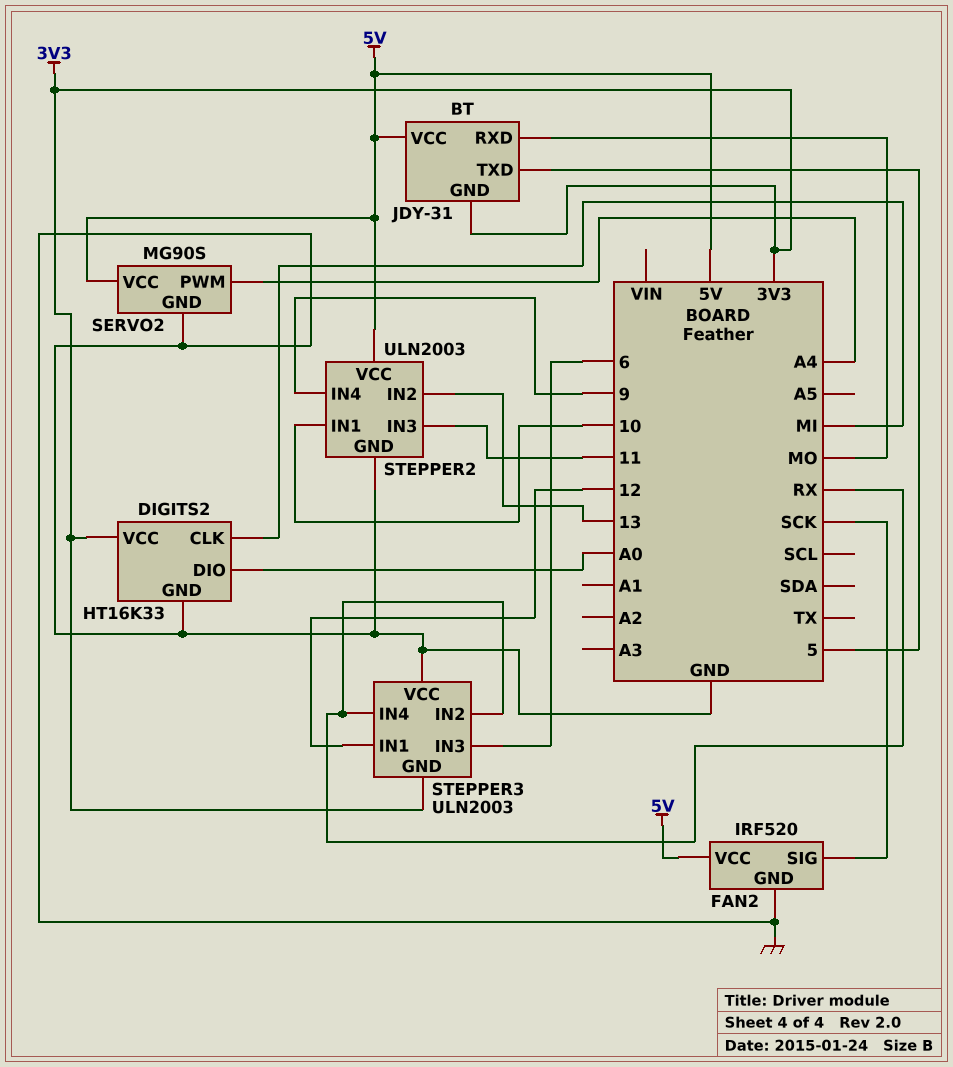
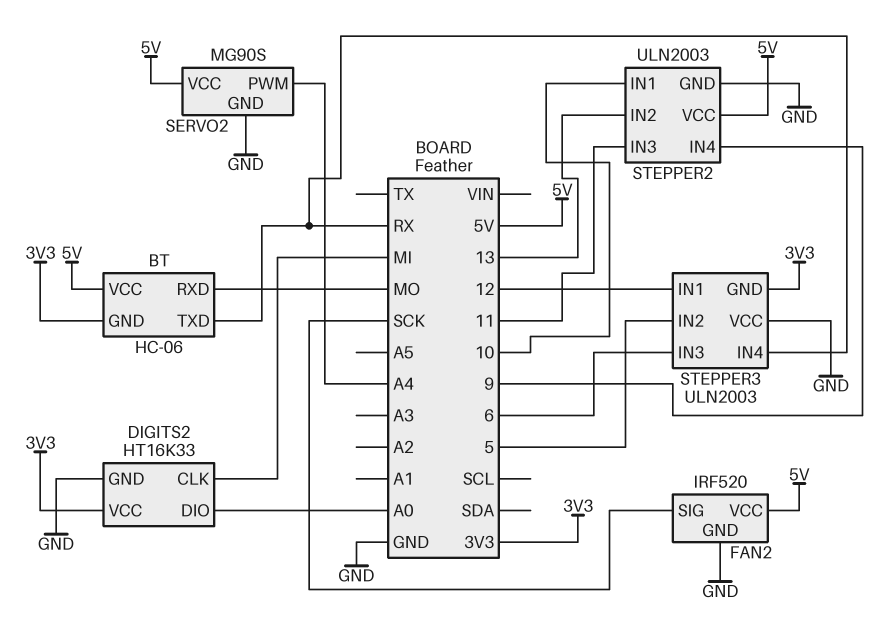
BT: JDY-31 -> HC-06
BT pin TXD: 5 -> RX
STEPPER3 pin IN2: RX -> 5

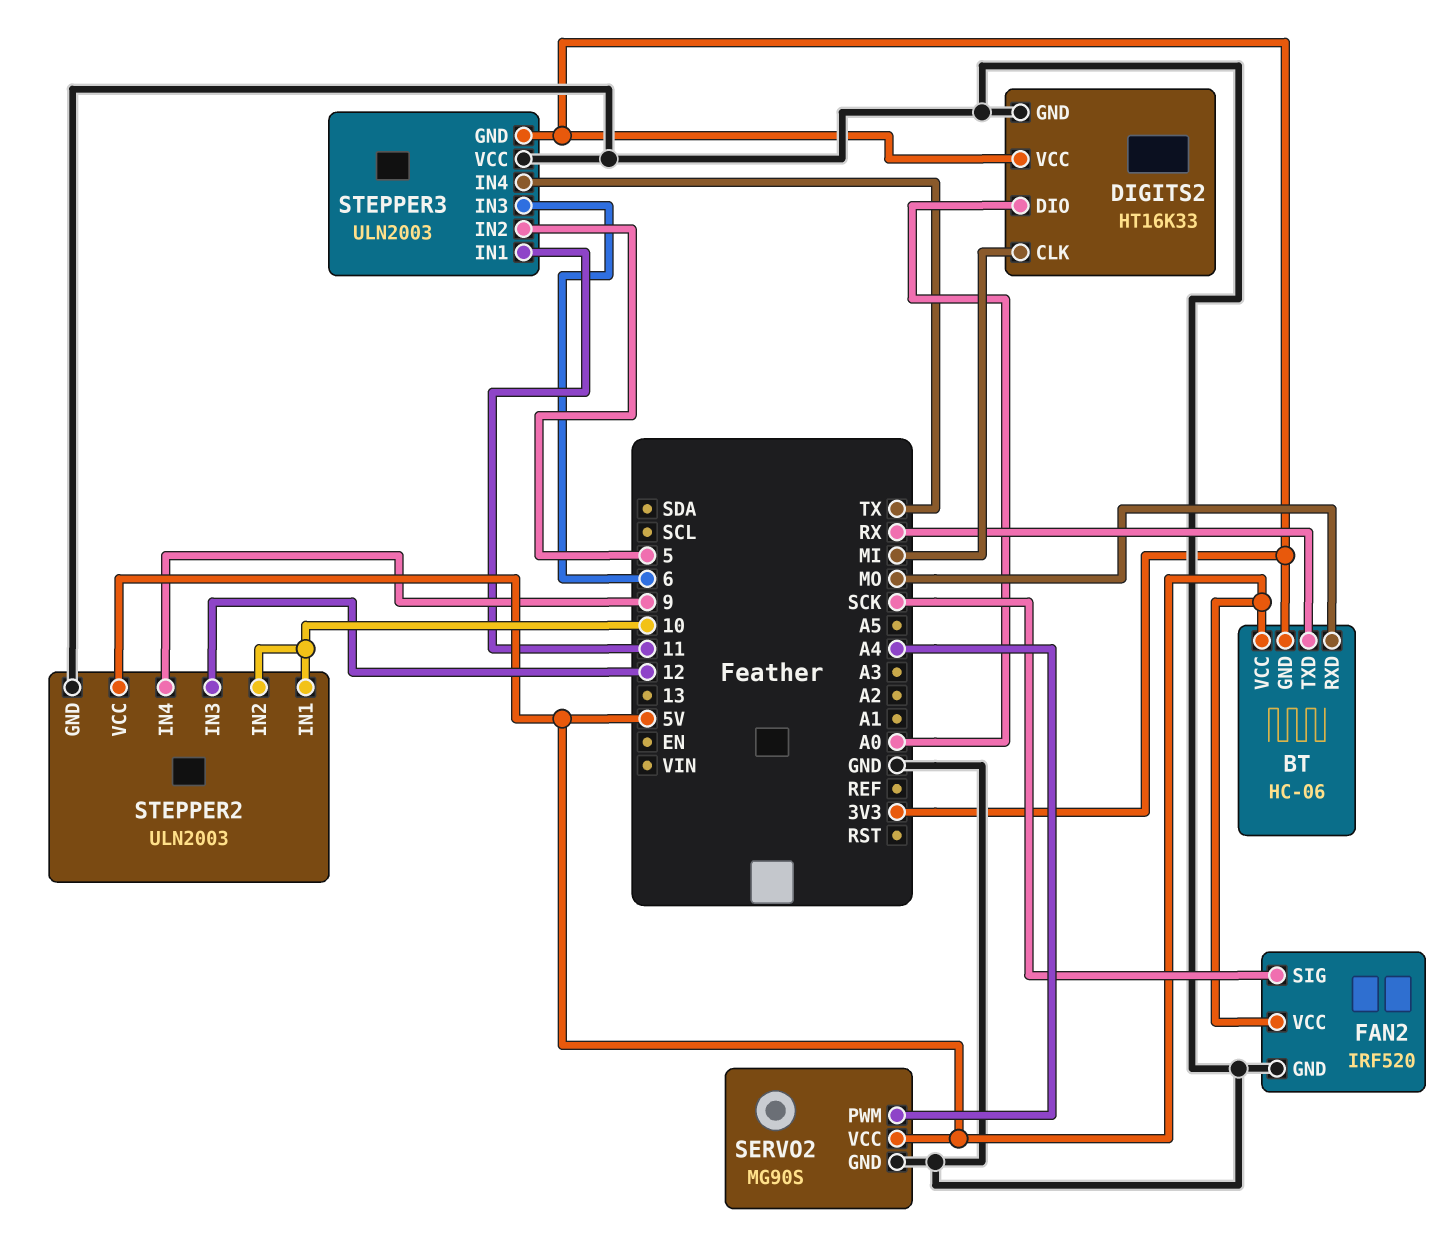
STEPPER2 pin IN2: 13 -> 10
STEPPER2 pin IN3: 11 -> 12
STEPPER3 pin IN1: 12 -> 11
STEPPER3 pin IN4: RX -> TX

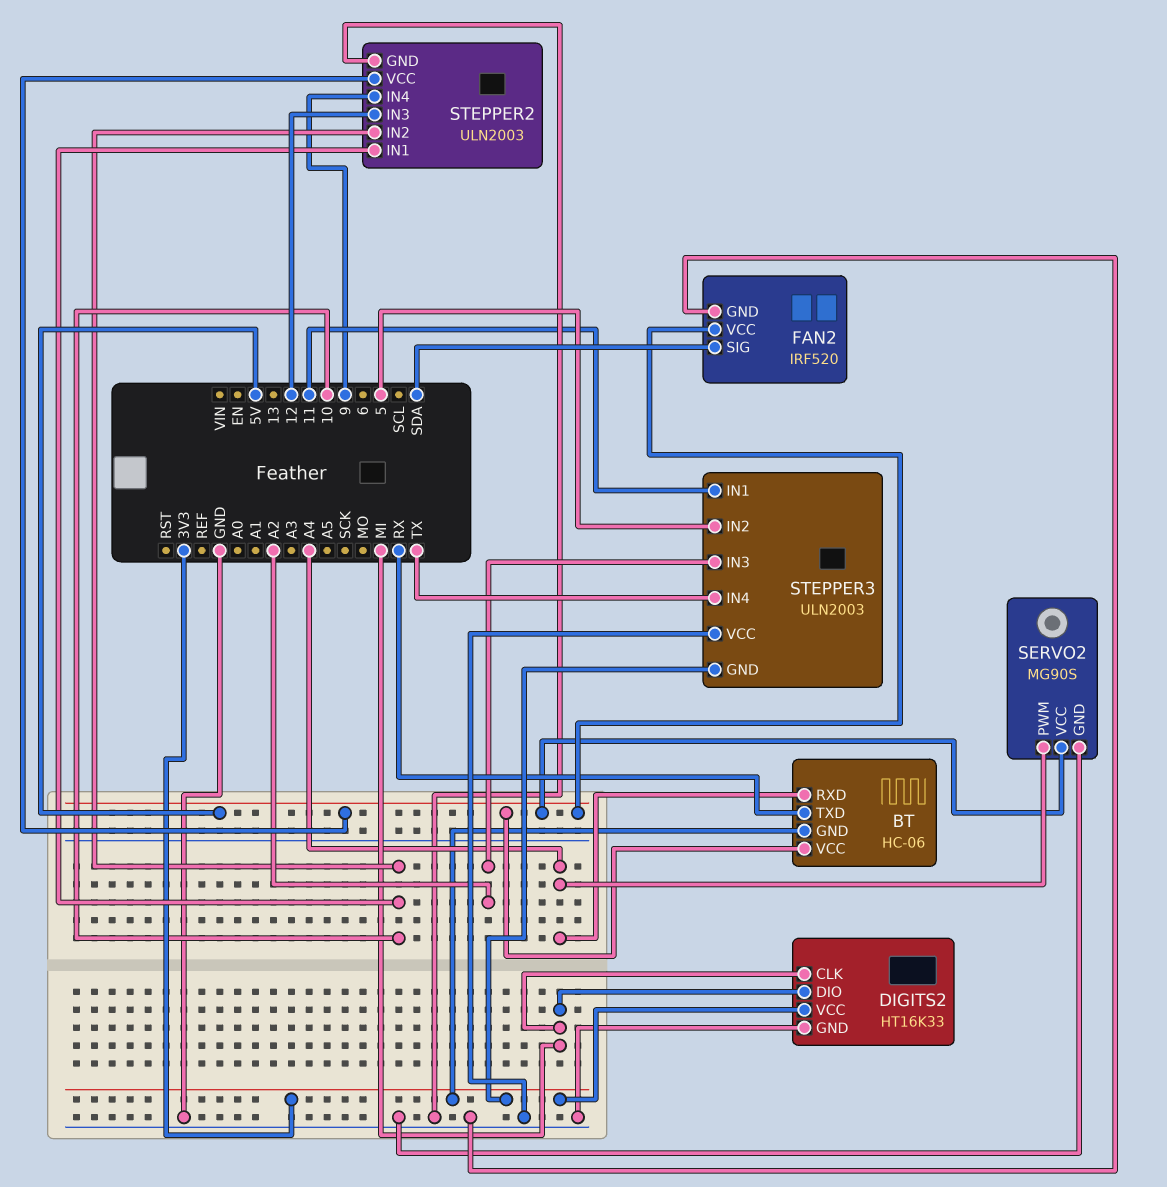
BT pin RXD: MO -> A4
DIGITS2 pin DIO: A0 -> MI
FAN2 pin SIG: SCK -> SDA
STEPPER3 pin IN3: 6 -> A2

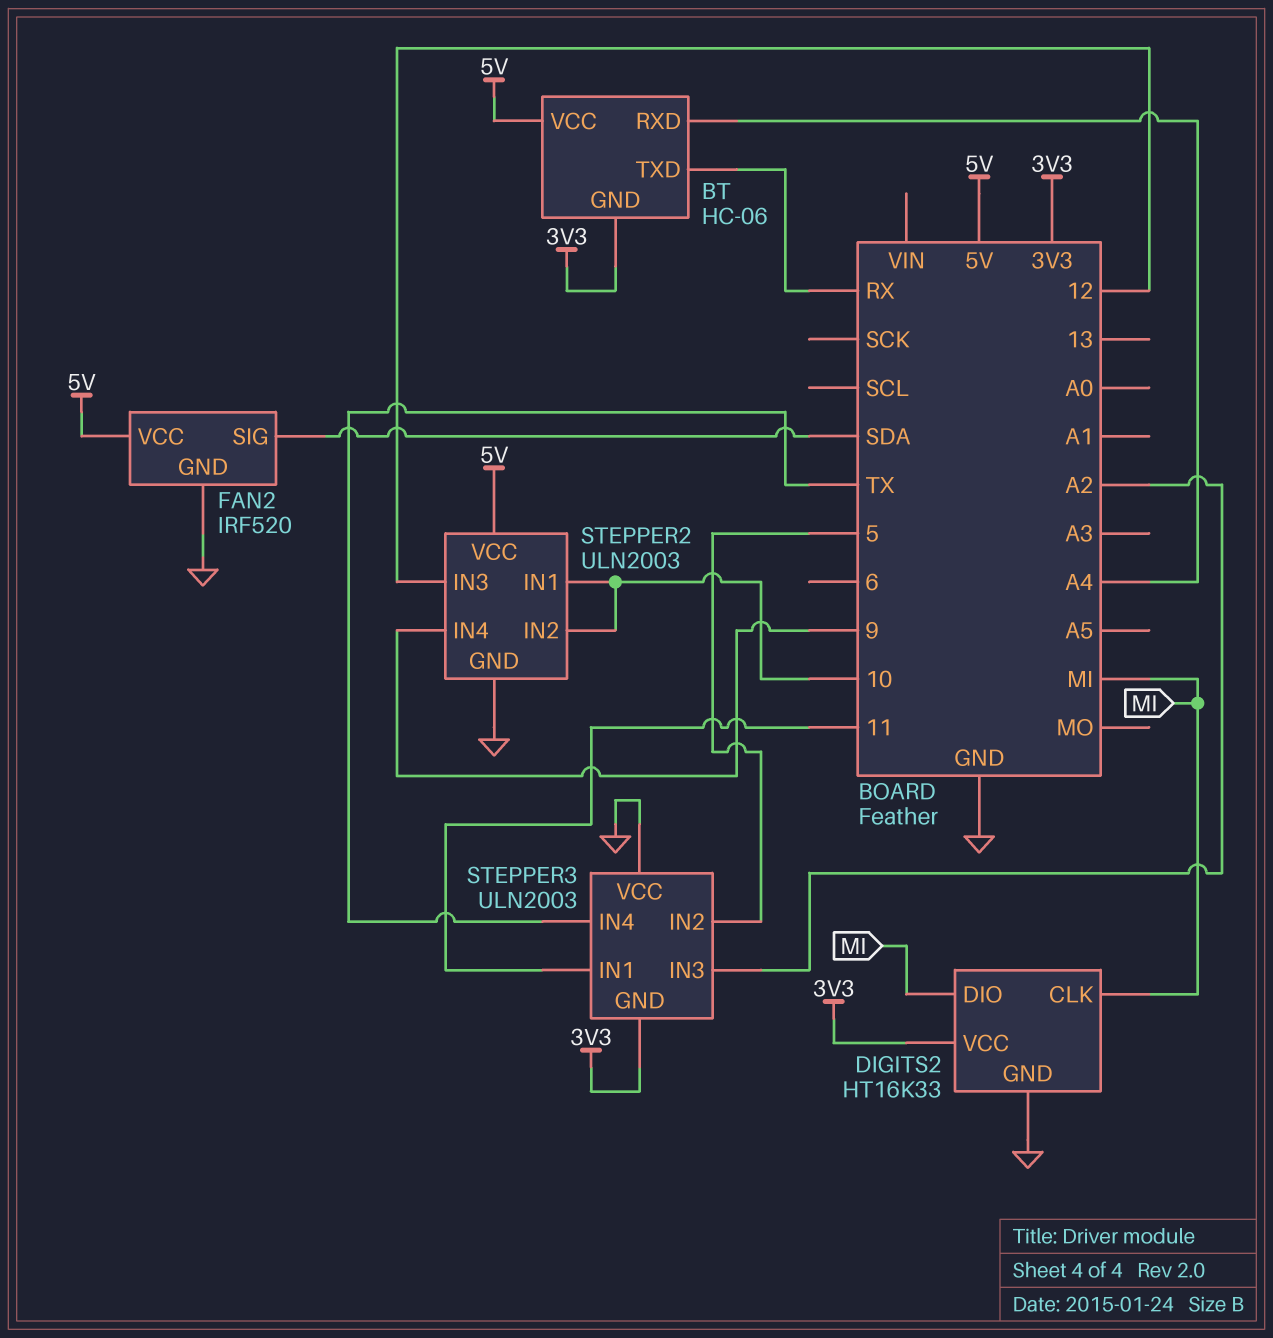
SERVO2: MG90S -> none
SERVO2 pin GND: GND -> none
SERVO2 pin PWM: A4 -> none
SERVO2 pin VCC: 5V -> none

